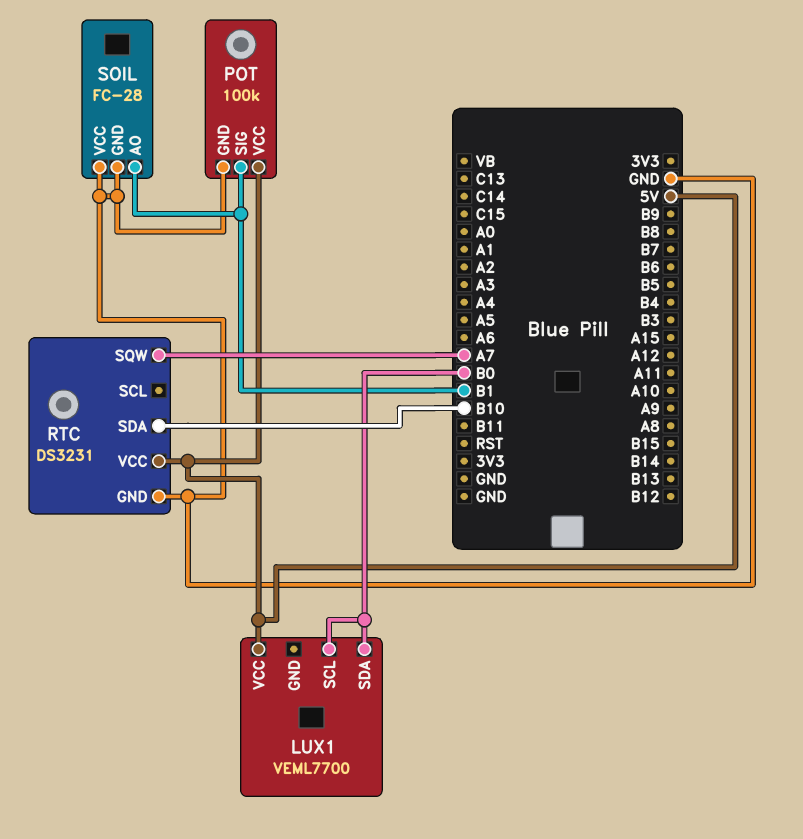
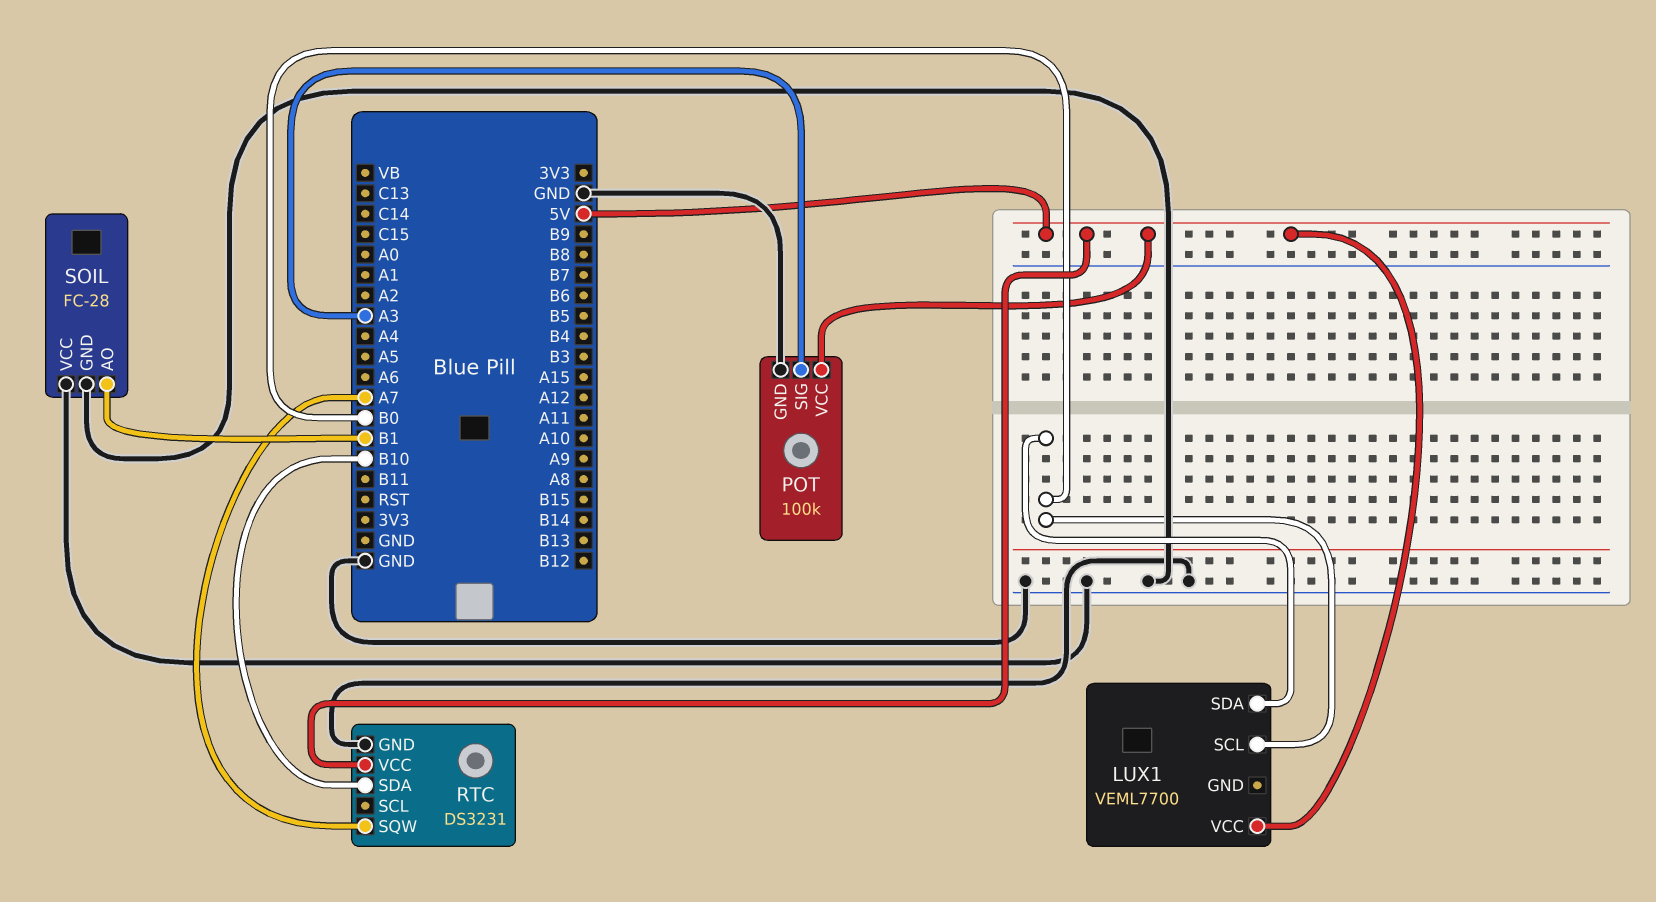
POT pin SIG: B1 -> A3

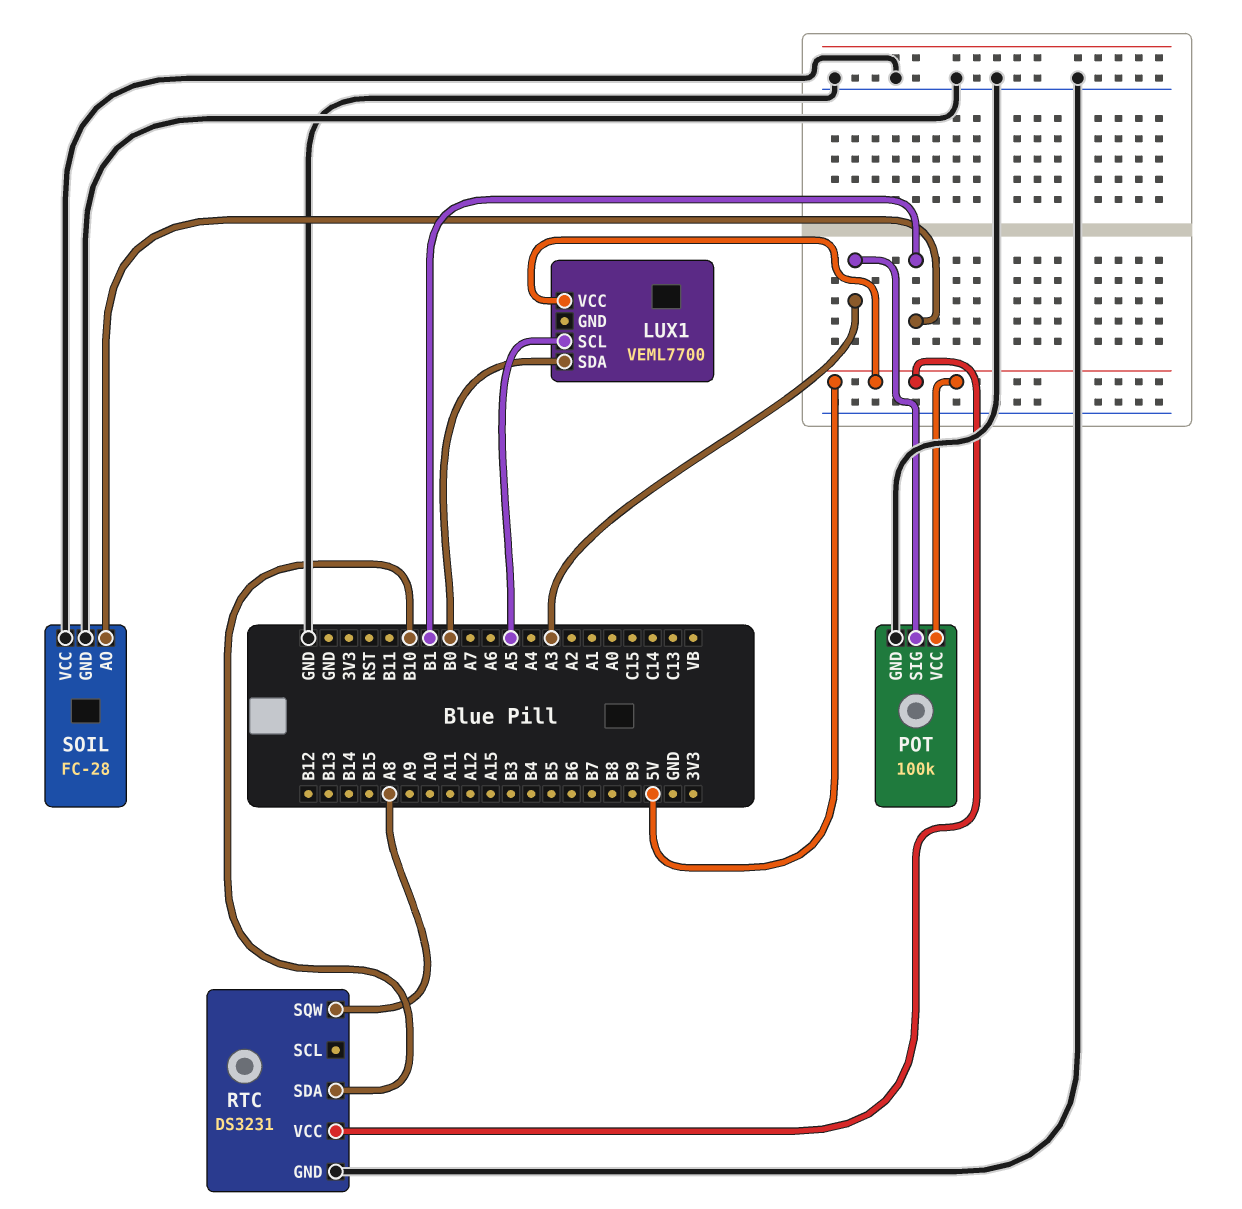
LUX1 pin SCL: B0 -> A5
RTC pin SQW: A7 -> A8

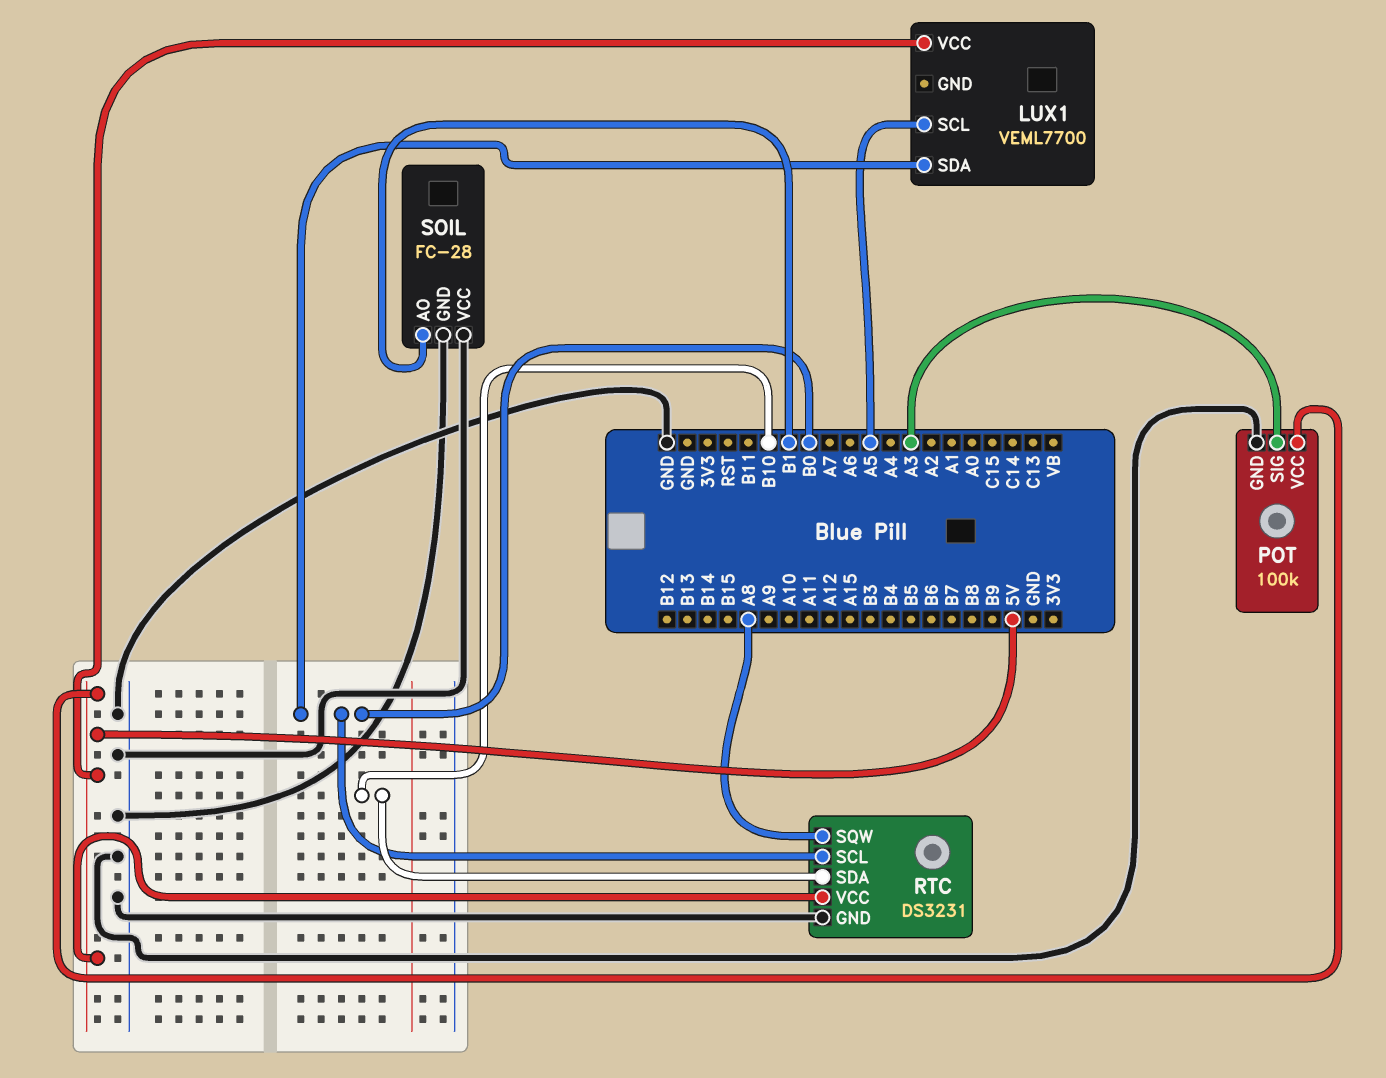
RTC pin SCL: none -> B0

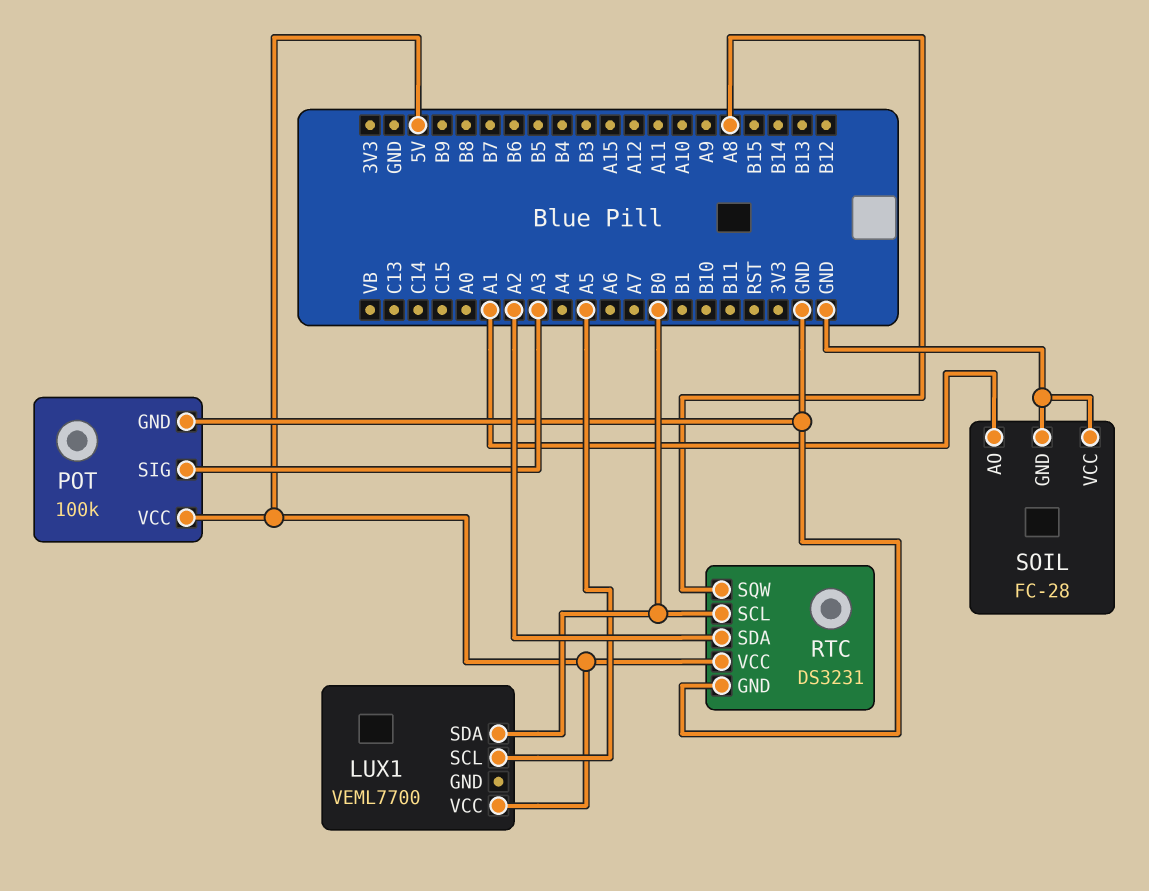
RTC pin SDA: B10 -> A2
SOIL pin AO: B1 -> A1

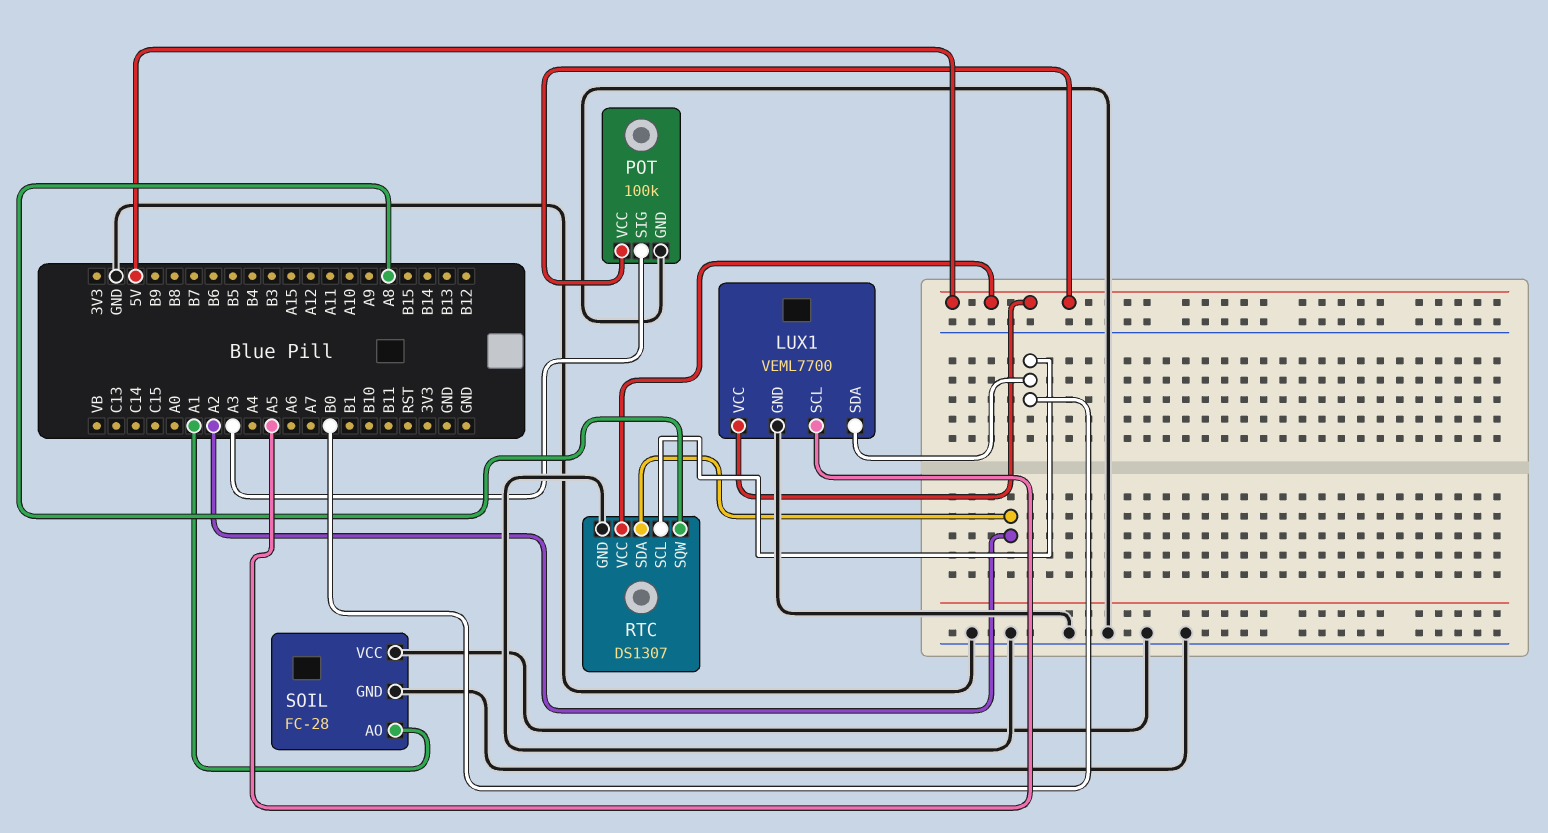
LUX1 pin GND: none -> GND
RTC: DS3231 -> DS1307

